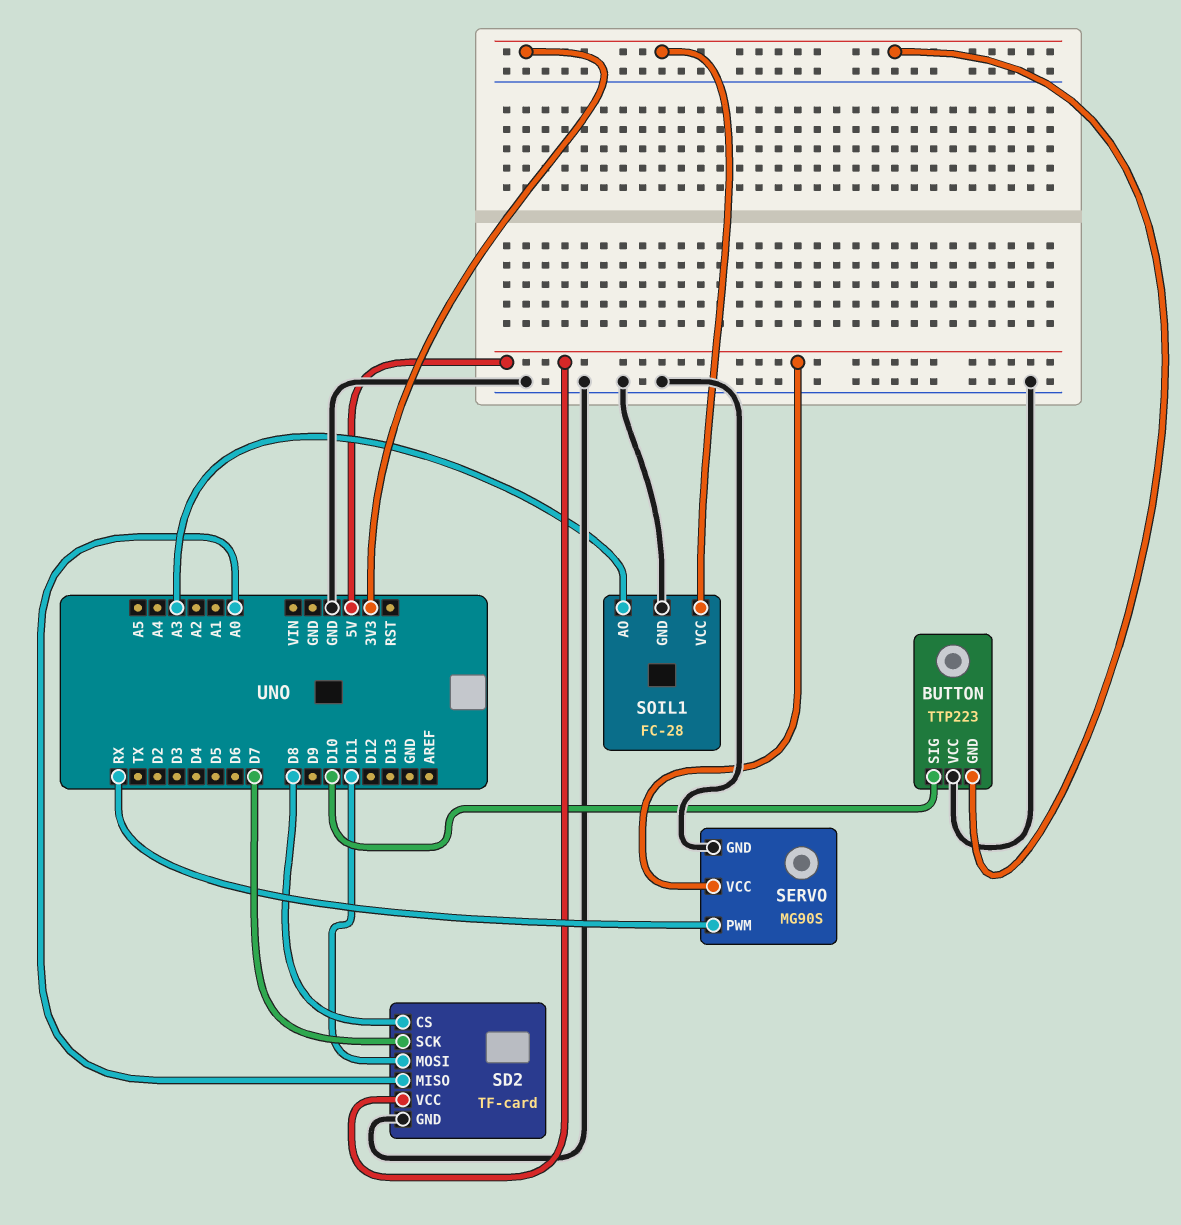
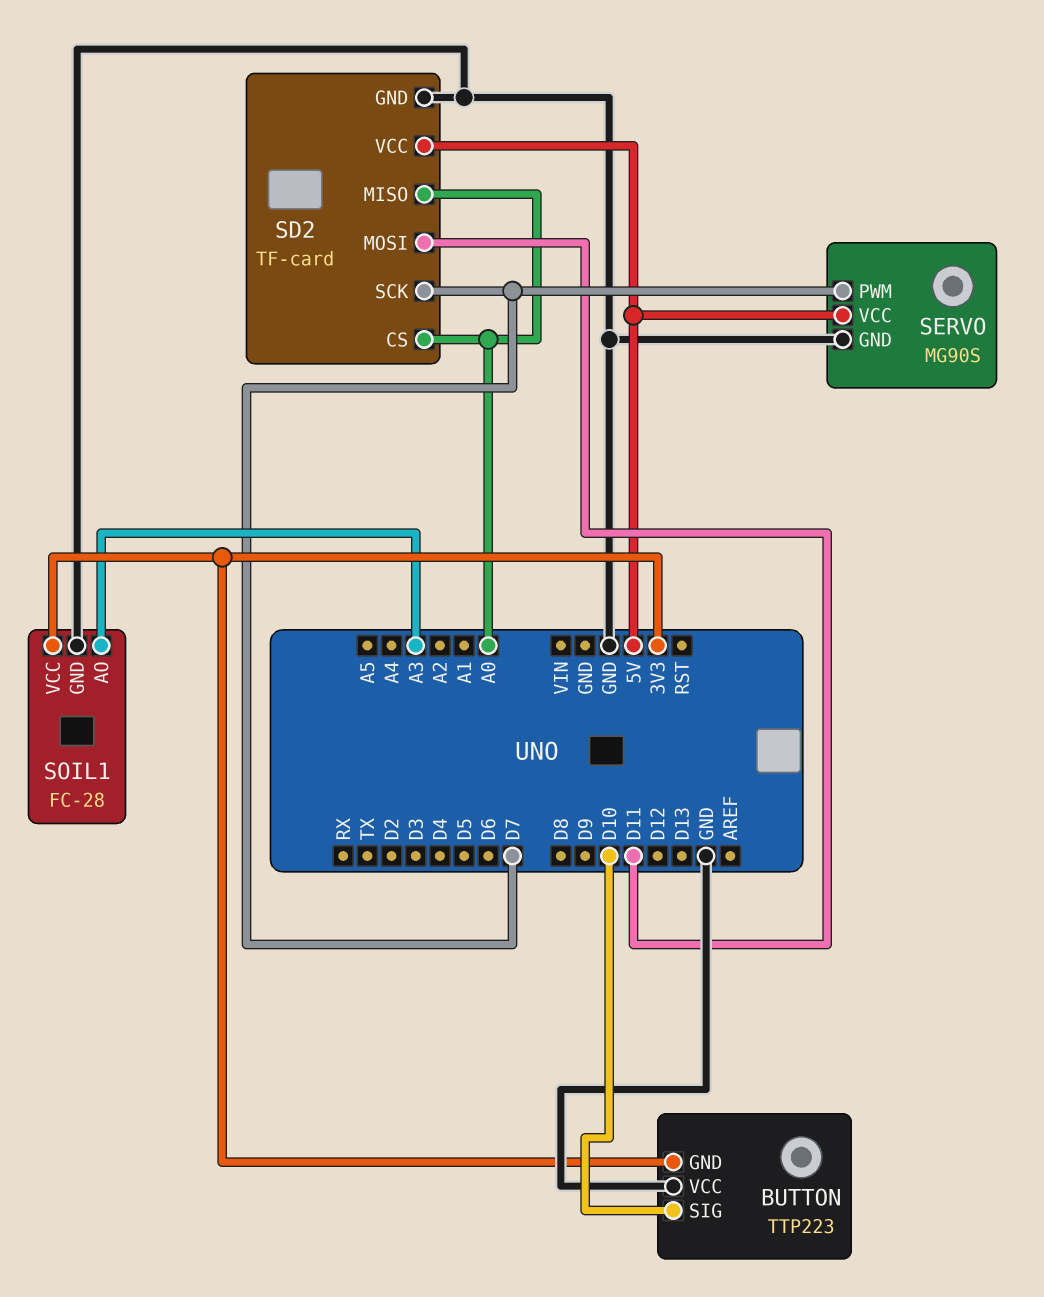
SD2 pin CS: D8 -> A0
SERVO pin PWM: RX -> D7

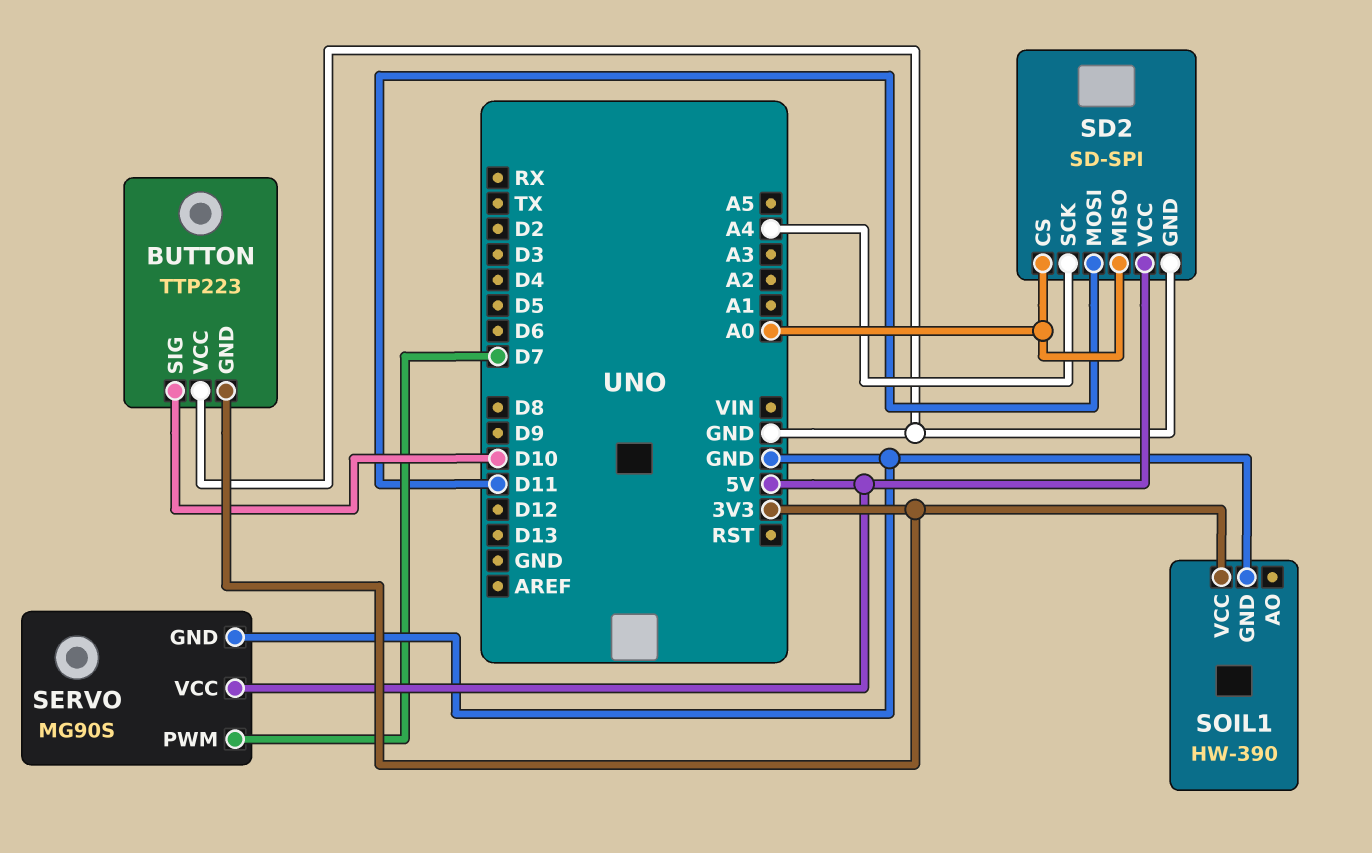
SD2: TF-card -> SD-SPI
SD2 pin SCK: D7 -> A4
SOIL1: FC-28 -> HW-390
SOIL1 pin AO: A3 -> none

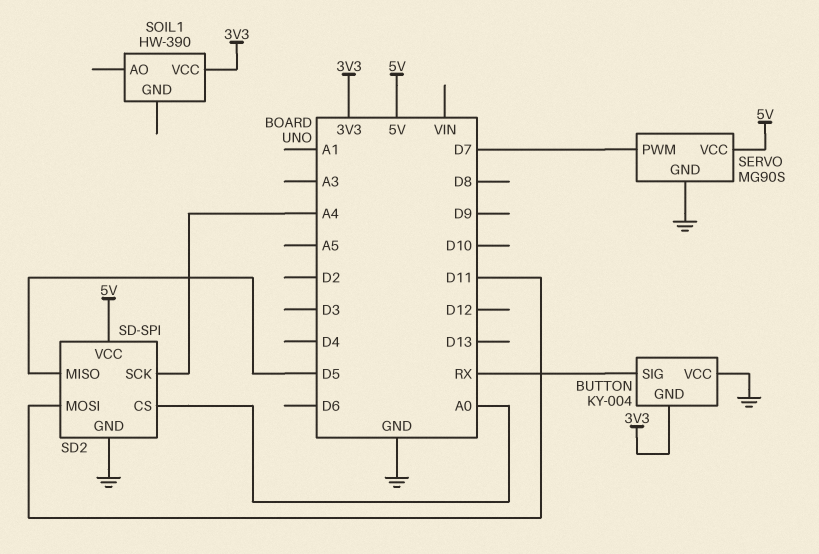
BUTTON: TTP223 -> KY-004
BUTTON pin SIG: D10 -> RX
SD2 pin MISO: A0 -> D5
SOIL1 pin GND: GND -> none

